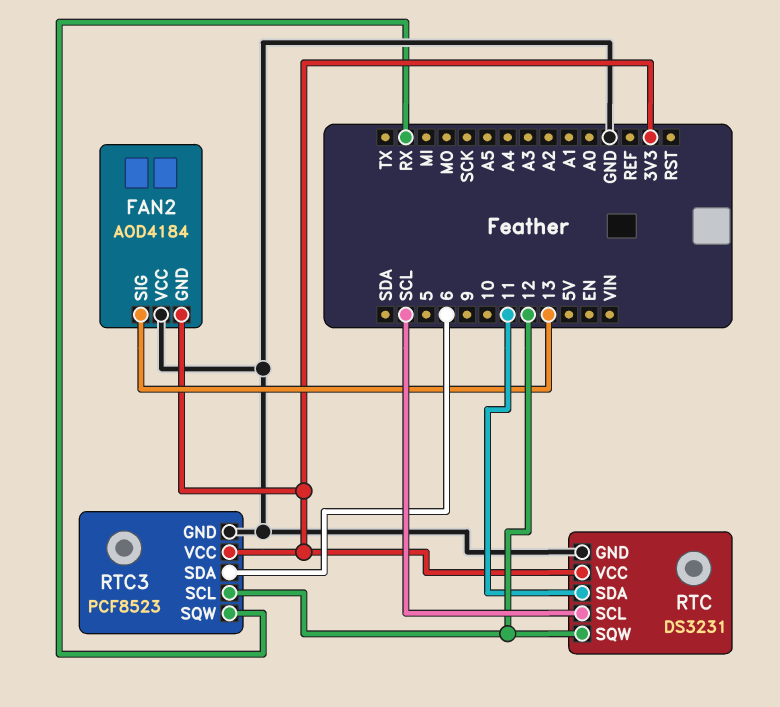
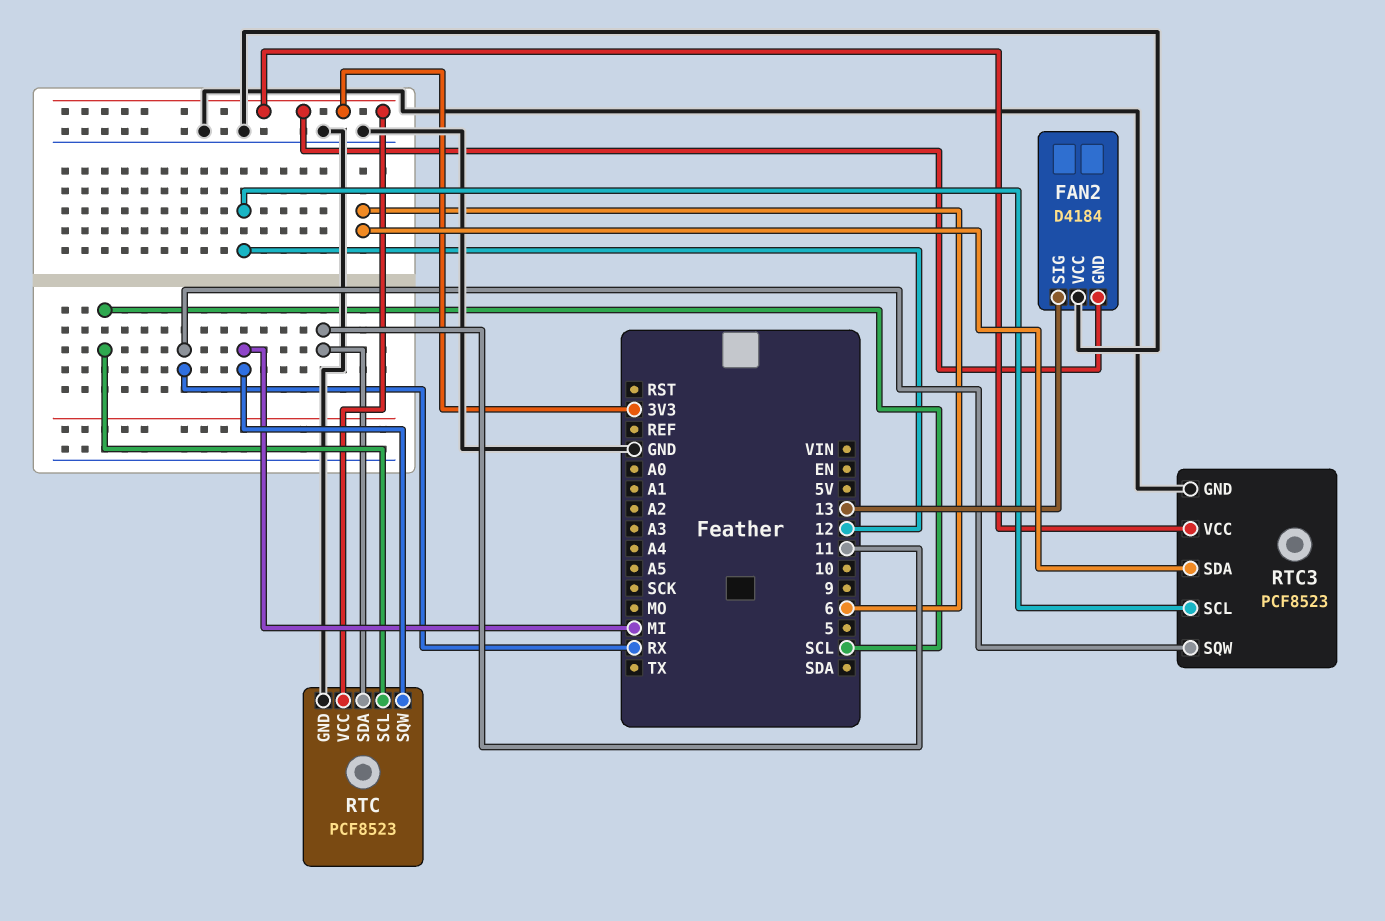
FAN2: AOD4184 -> D4184
RTC: DS3231 -> PCF8523
RTC pin SQW: 12 -> MI

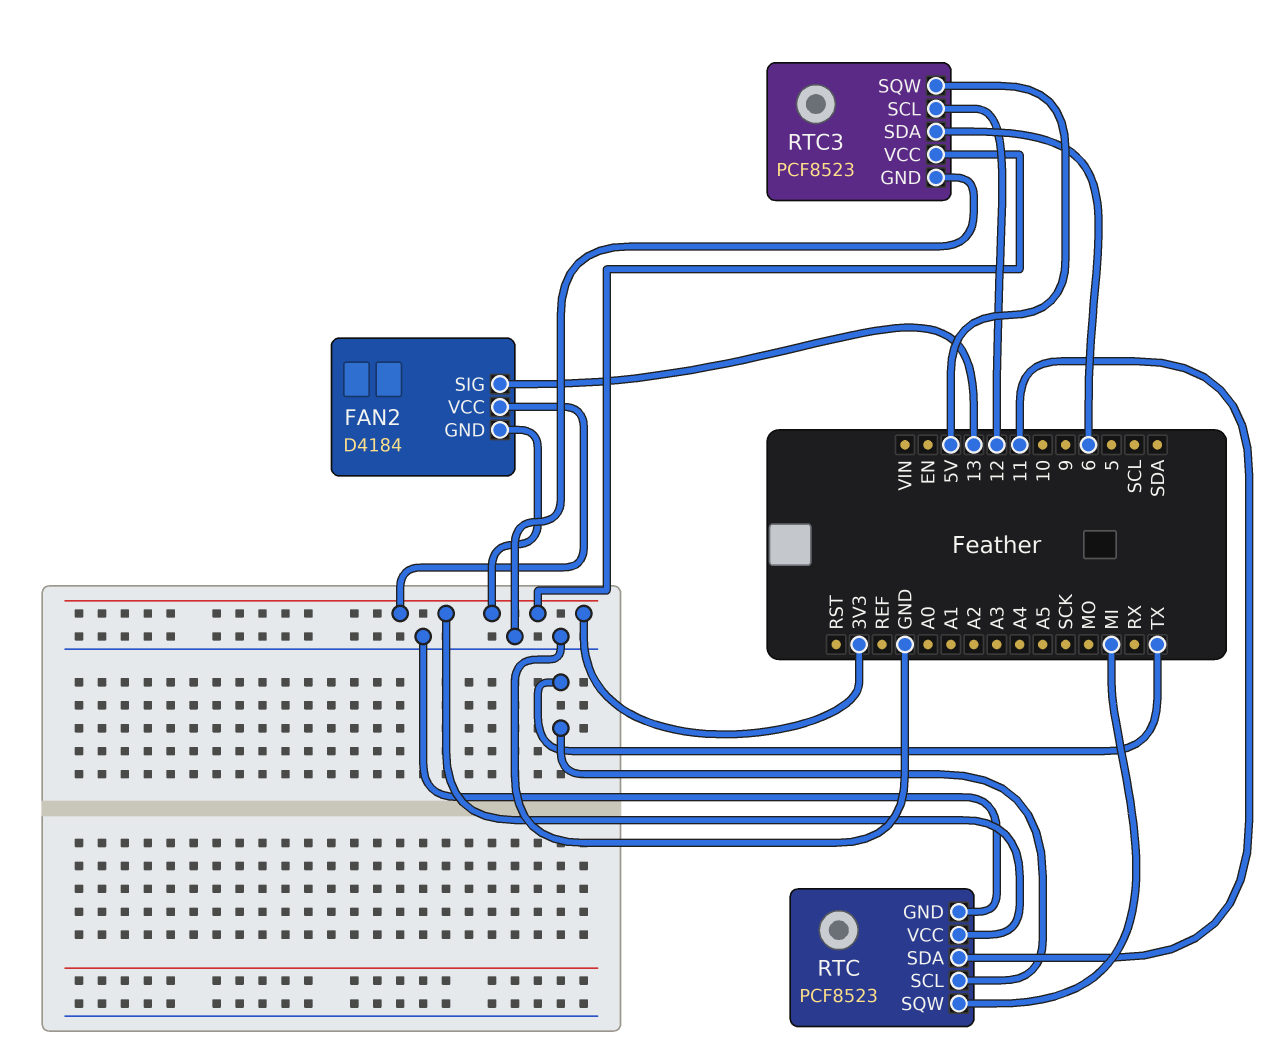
FAN2 pin VCC: GND -> 3V3
RTC pin SCL: SCL -> TX
RTC3 pin SQW: RX -> 5V

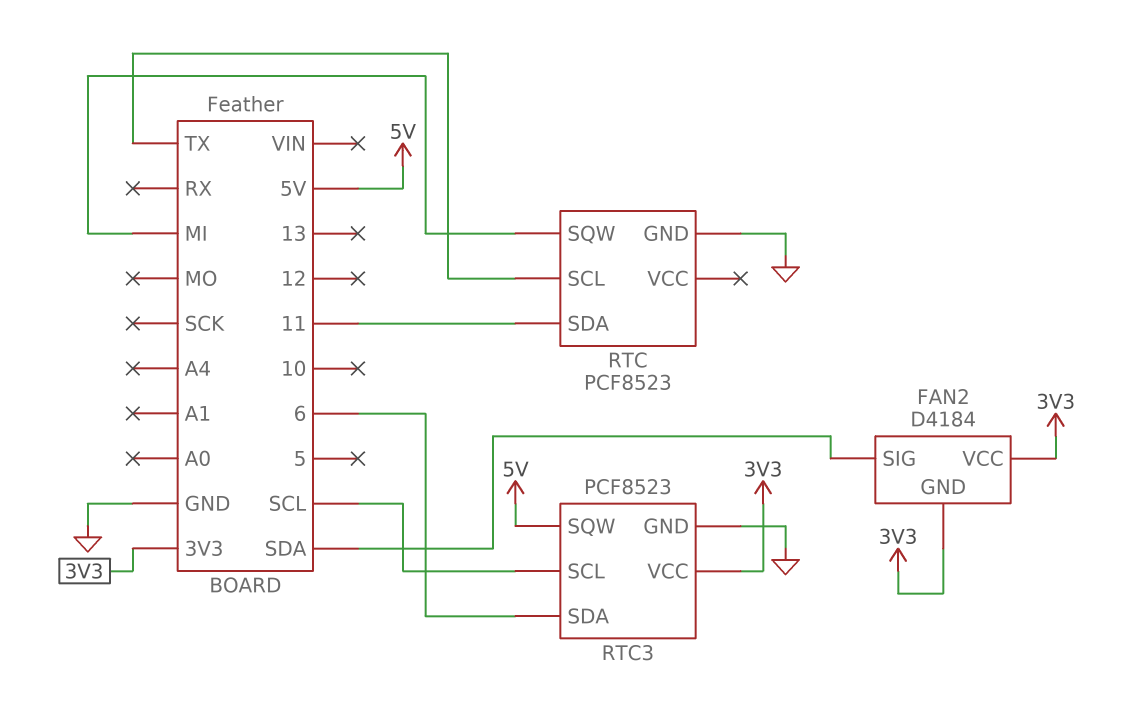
FAN2 pin SIG: 13 -> SDA
RTC pin VCC: 3V3 -> none
RTC3 pin SCL: 12 -> SCL

